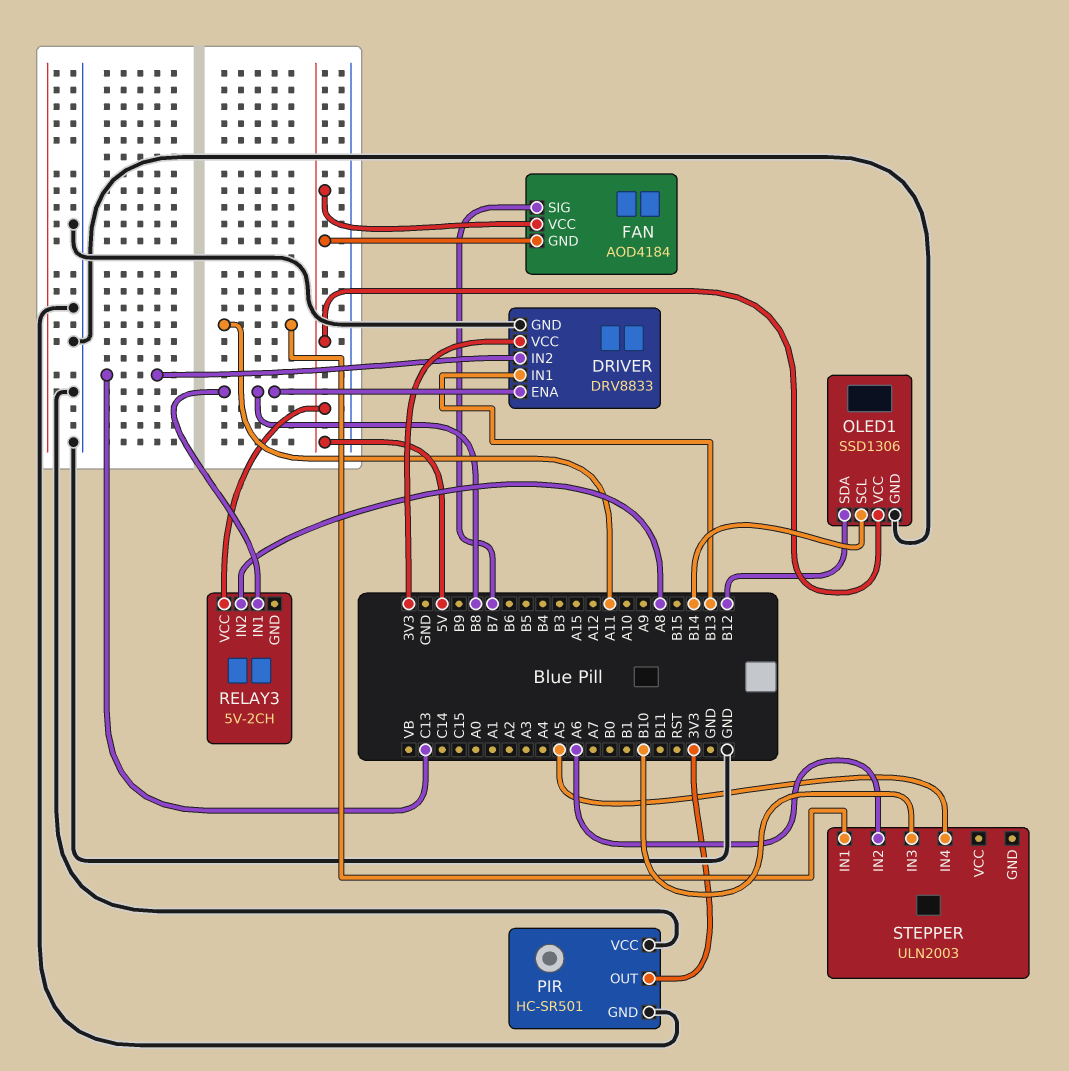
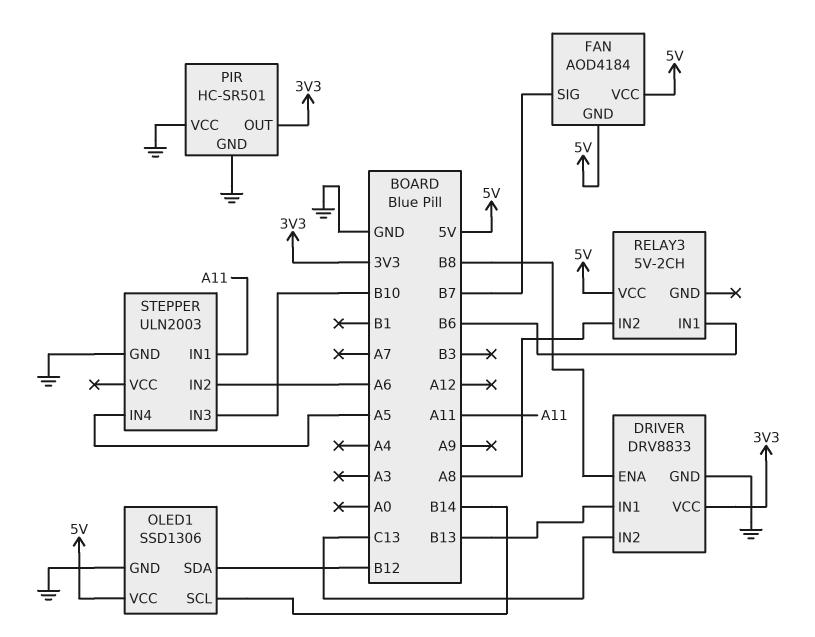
RELAY3 pin IN1: B8 -> B6
STEPPER pin GND: none -> GND

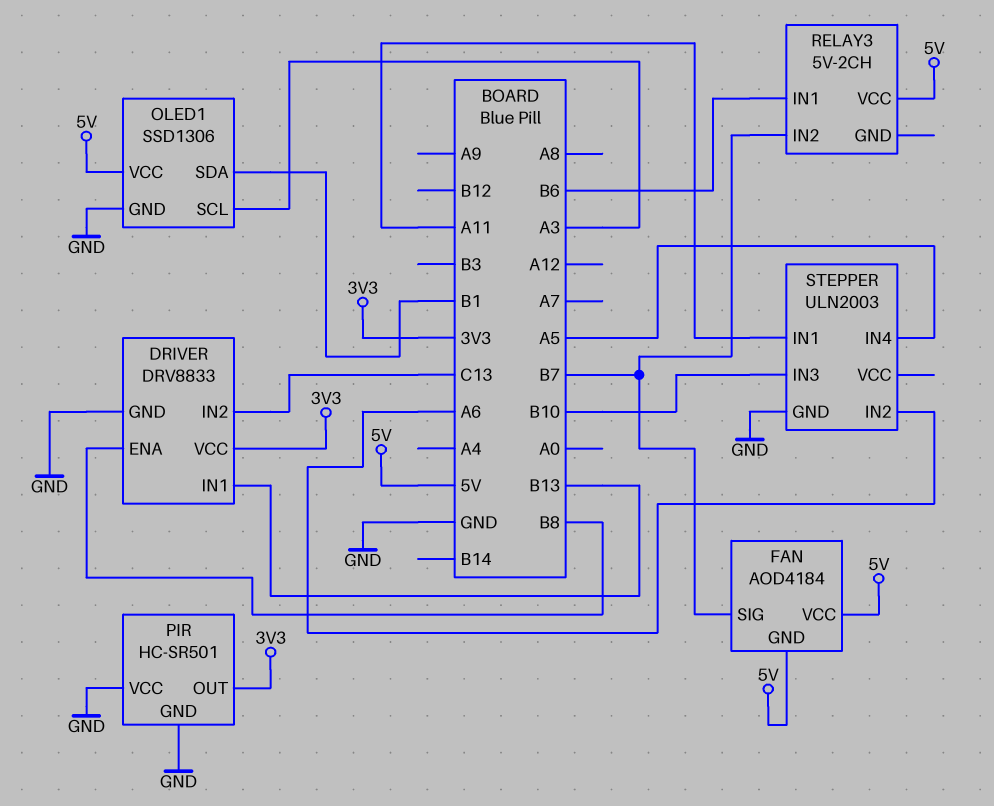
OLED1 pin SCL: B14 -> A3
OLED1 pin SDA: B12 -> B1
RELAY3 pin IN2: A8 -> B7

